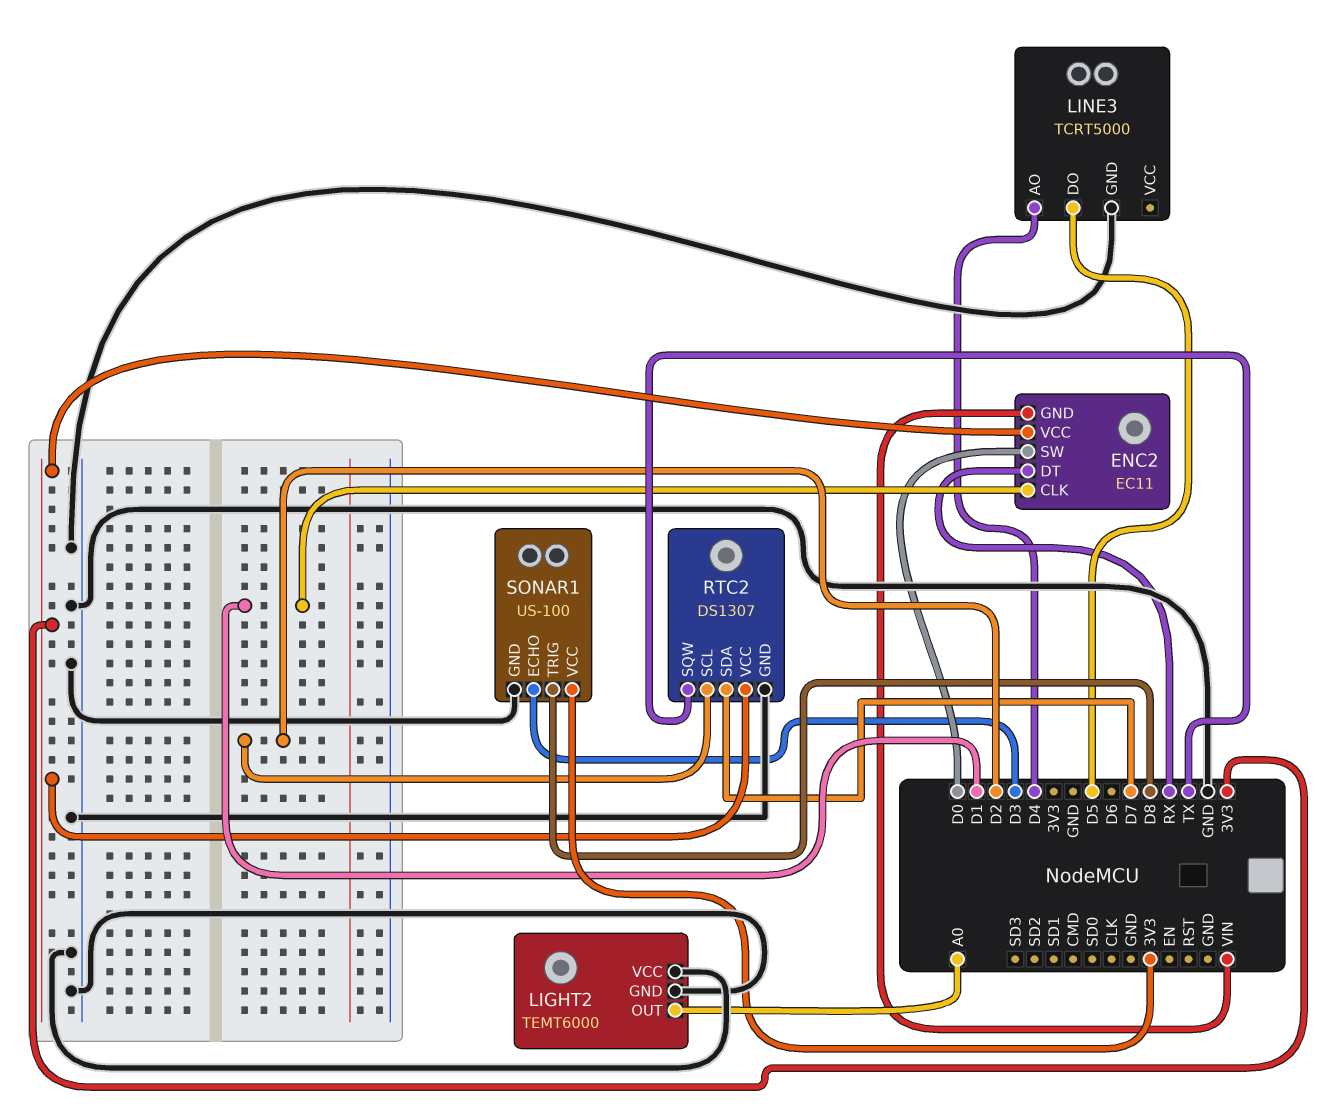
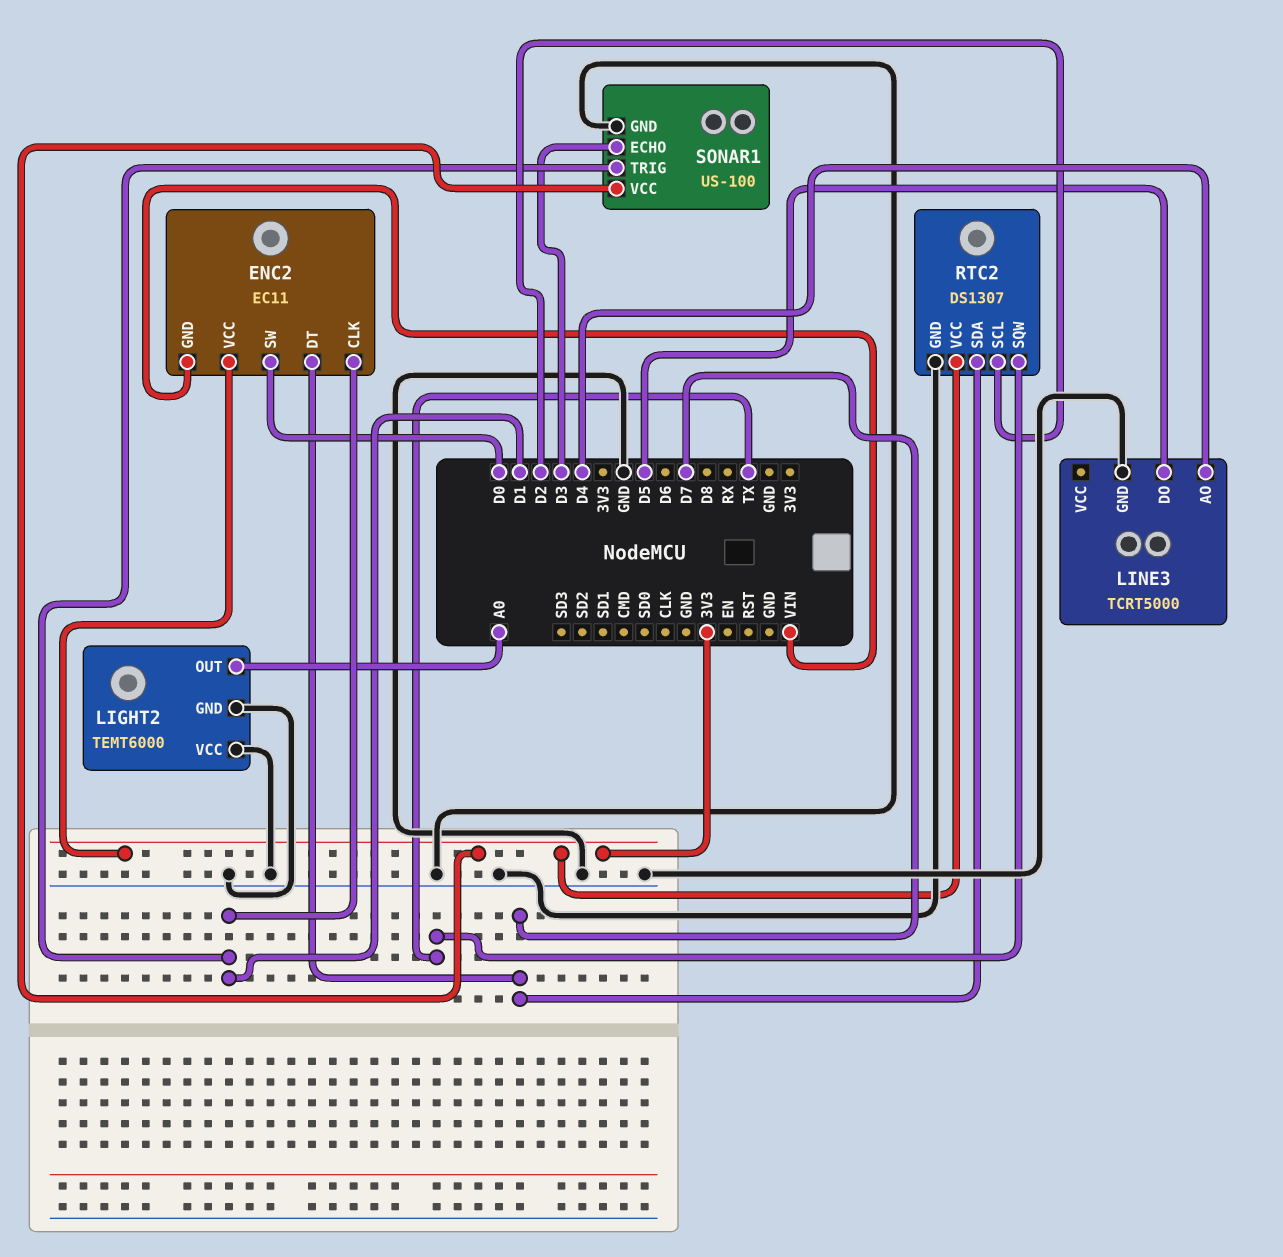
ENC2 pin DT: RX -> D7
SONAR1 pin TRIG: D8 -> D1

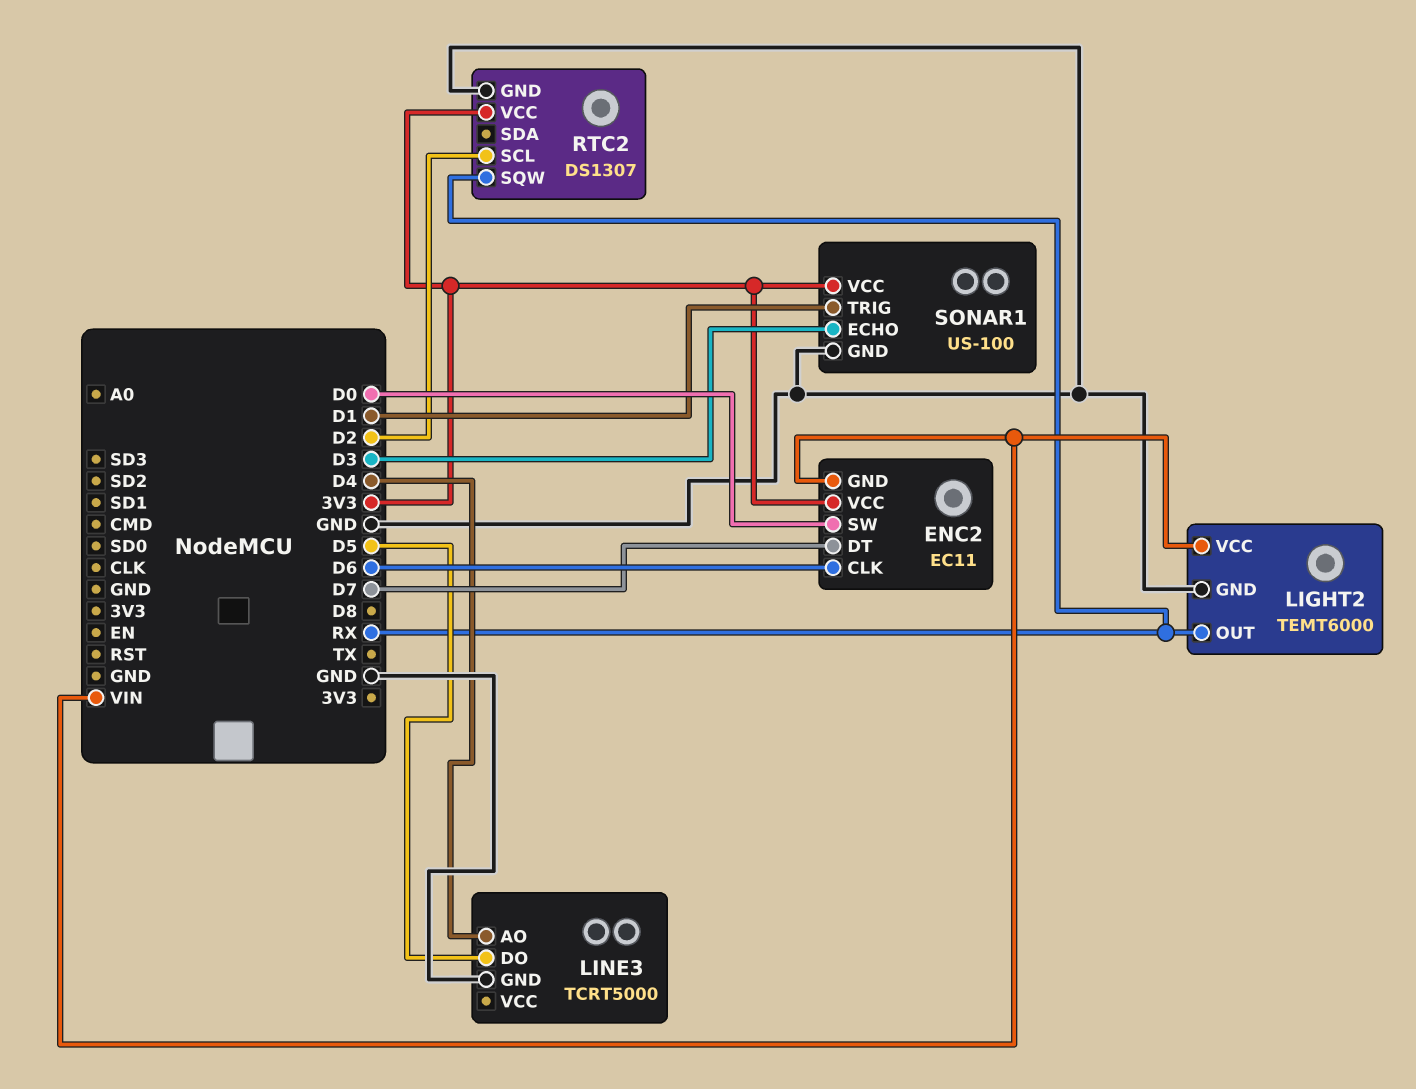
ENC2 pin CLK: D1 -> D6
LIGHT2 pin OUT: A0 -> RX
LIGHT2 pin VCC: GND -> VIN
RTC2 pin SDA: D7 -> none
RTC2 pin SQW: TX -> RX

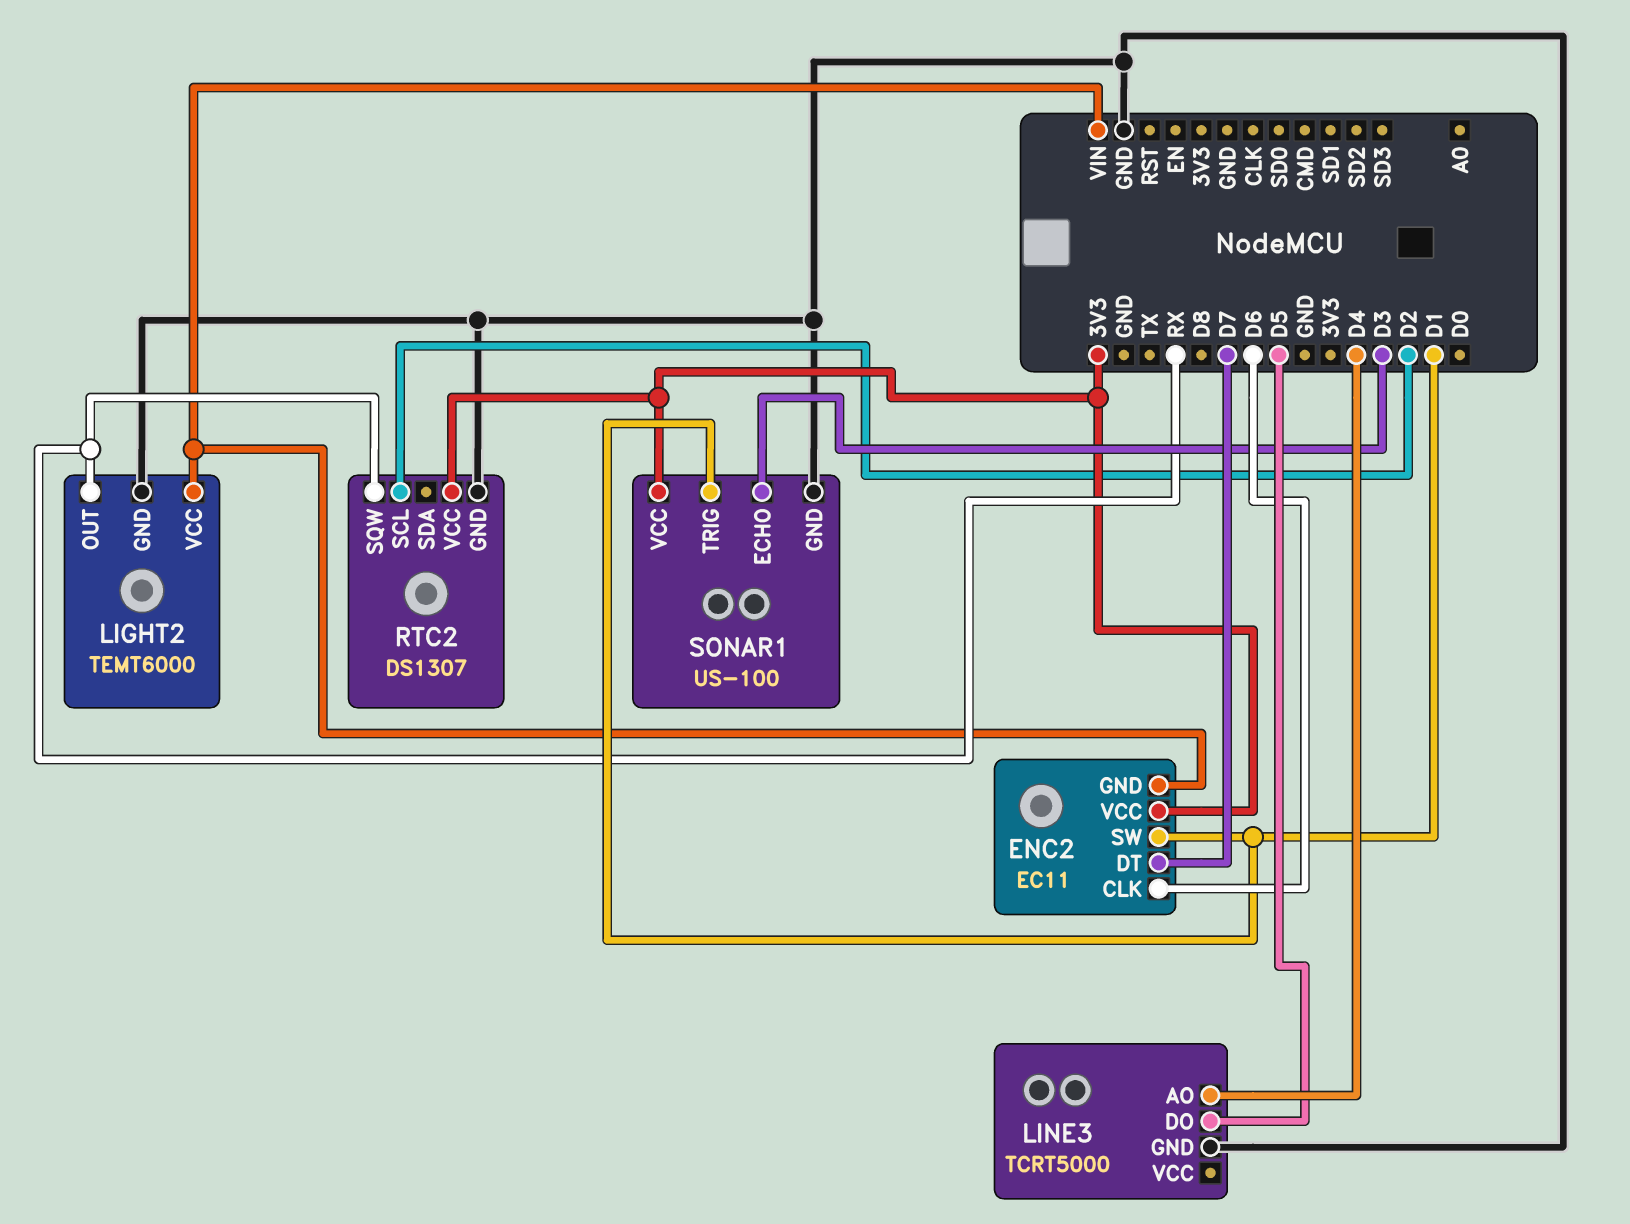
ENC2 pin SW: D0 -> D1

